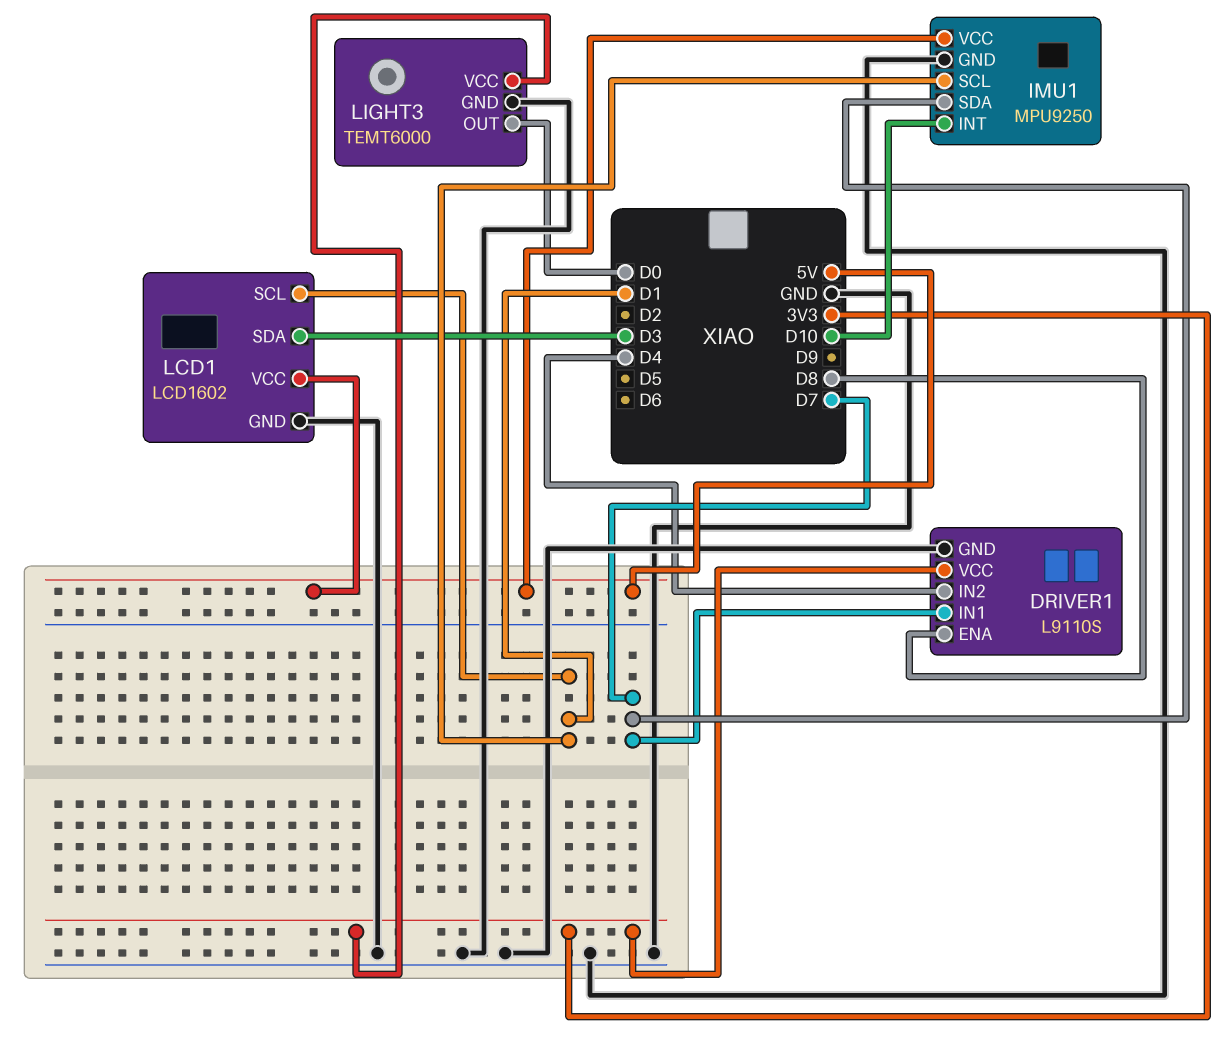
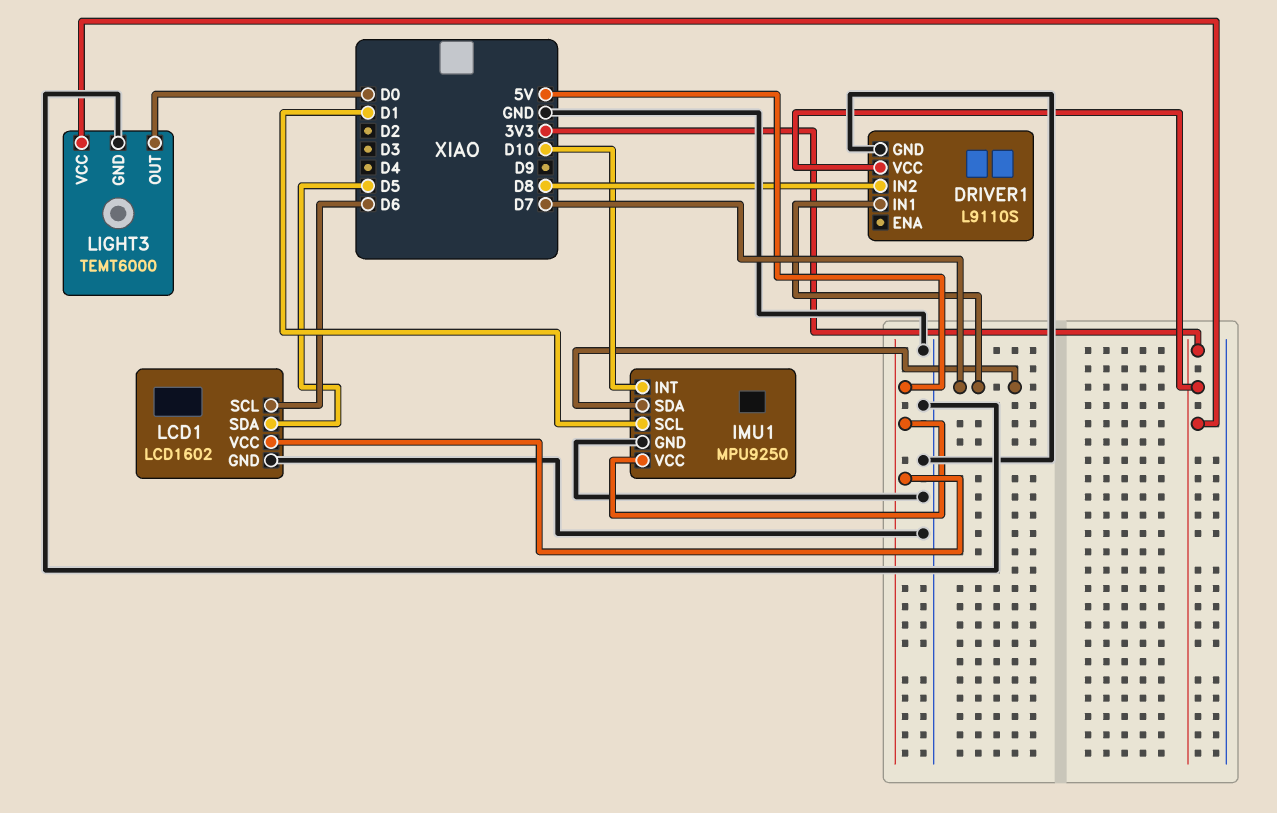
DRIVER1 pin ENA: D8 -> none
DRIVER1 pin IN2: D4 -> D8
LCD1 pin SCL: D1 -> D6
LCD1 pin SDA: D3 -> D5

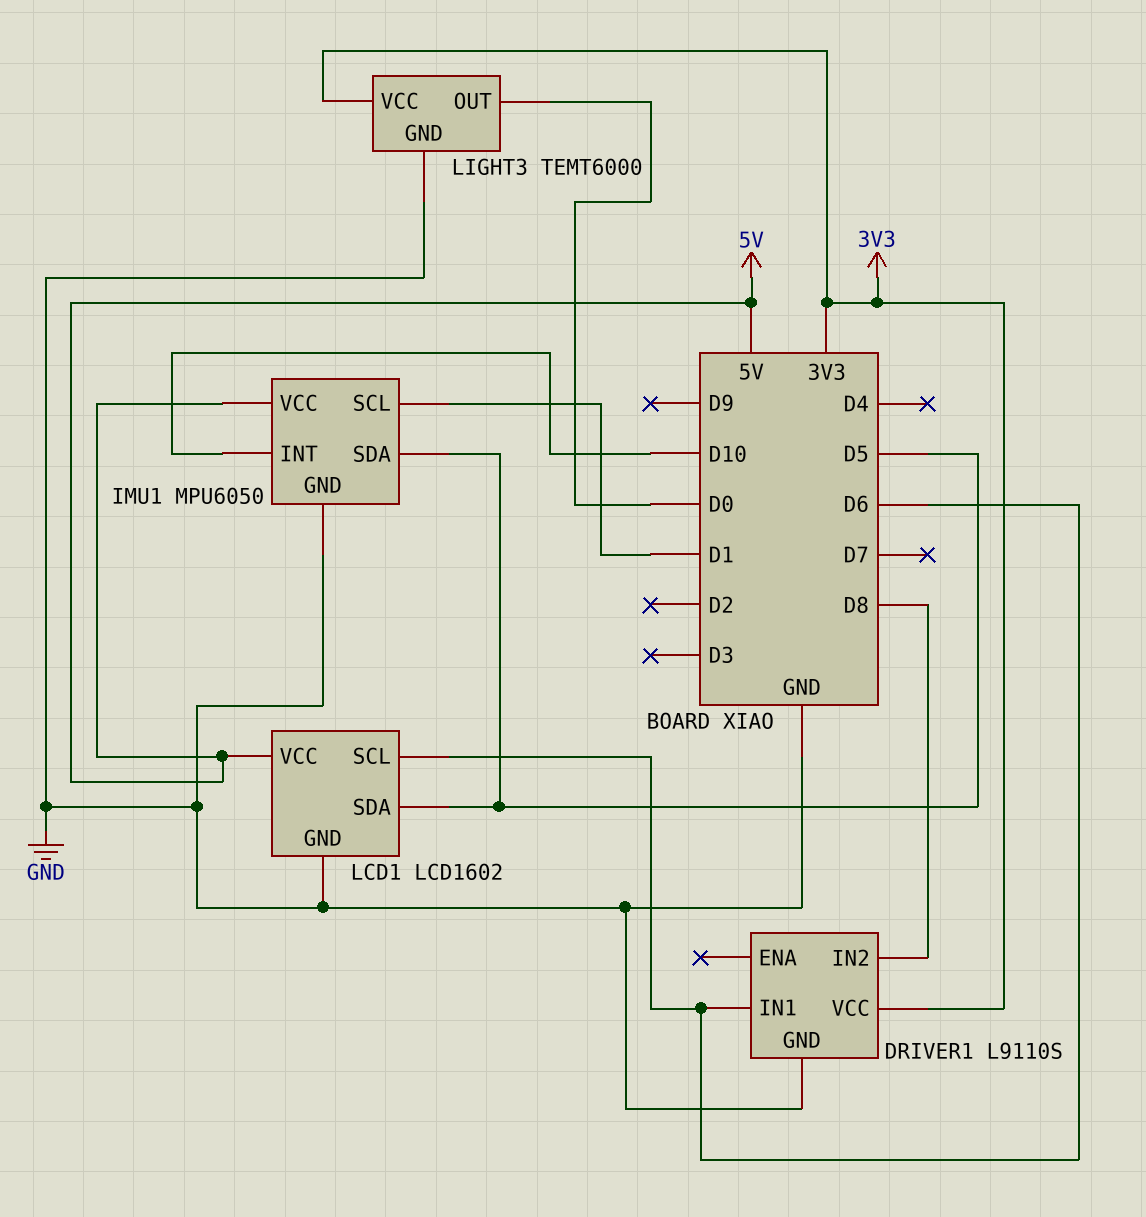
DRIVER1 pin IN1: D7 -> D6
IMU1: MPU9250 -> MPU6050
IMU1 pin SDA: D7 -> D5

